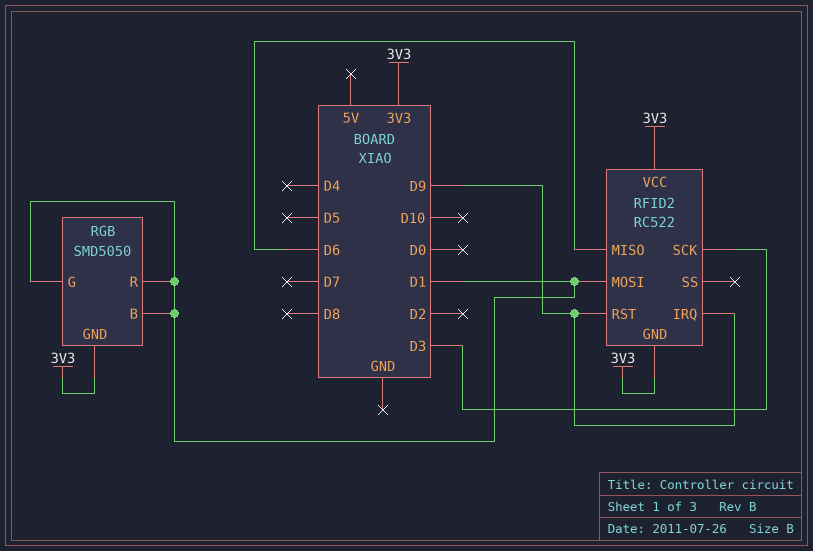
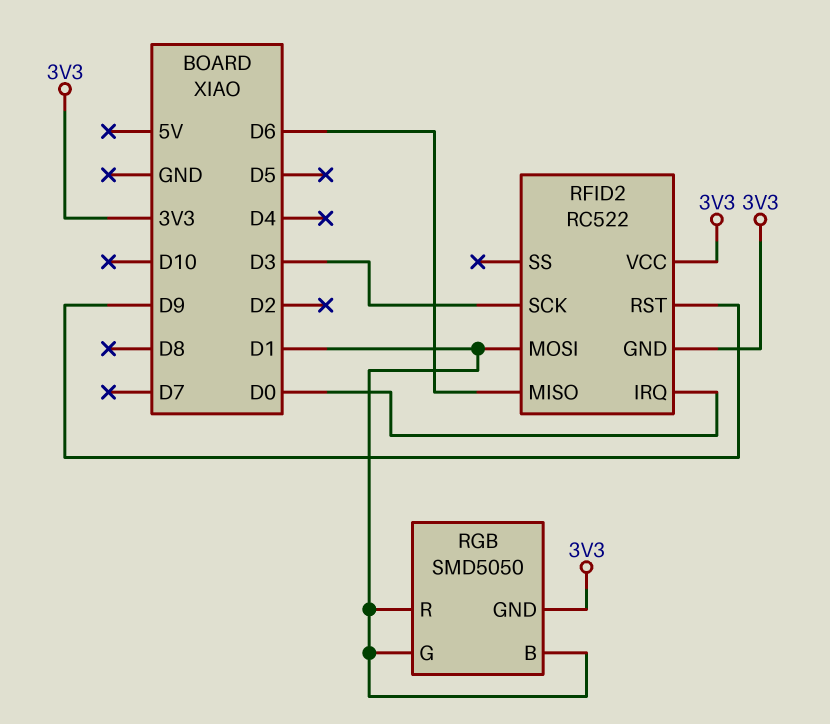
RFID2 pin IRQ: D9 -> D0

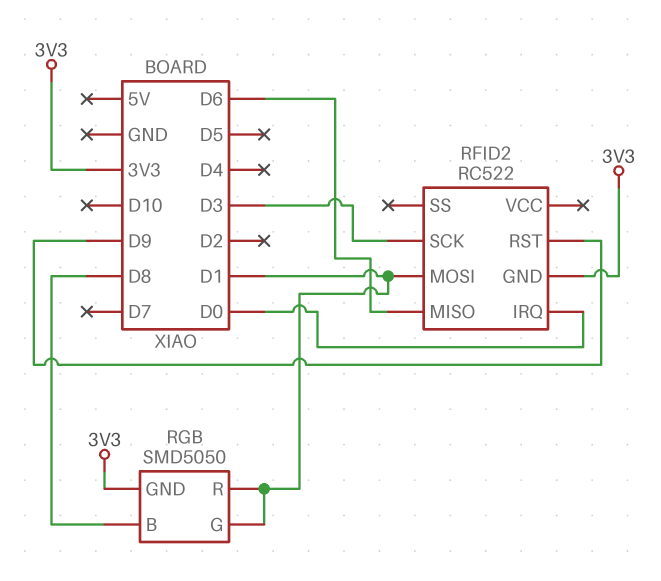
RFID2 pin VCC: 3V3 -> none
RGB pin B: D1 -> D8

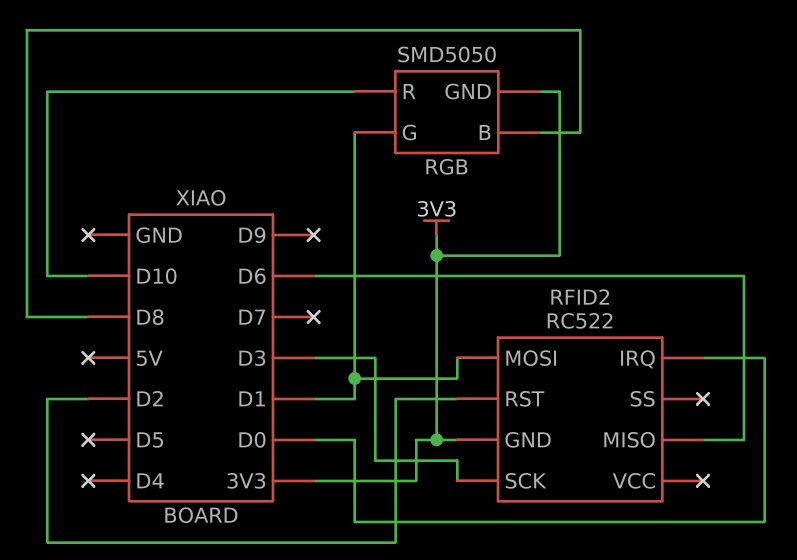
RFID2 pin RST: D9 -> D2
RGB pin R: D1 -> D10

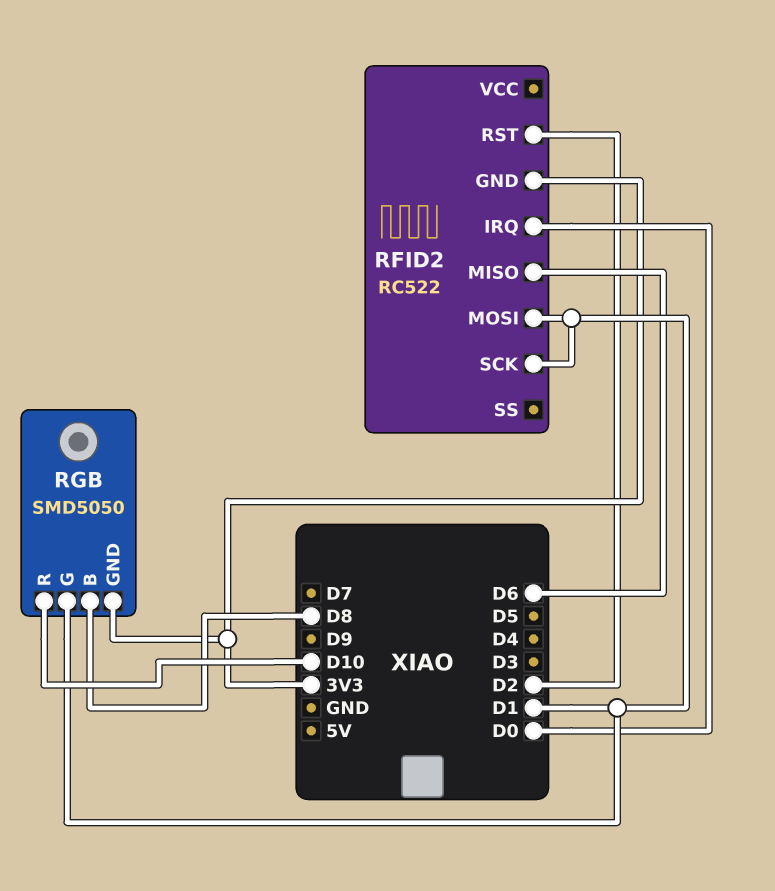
RFID2 pin SCK: D3 -> D1

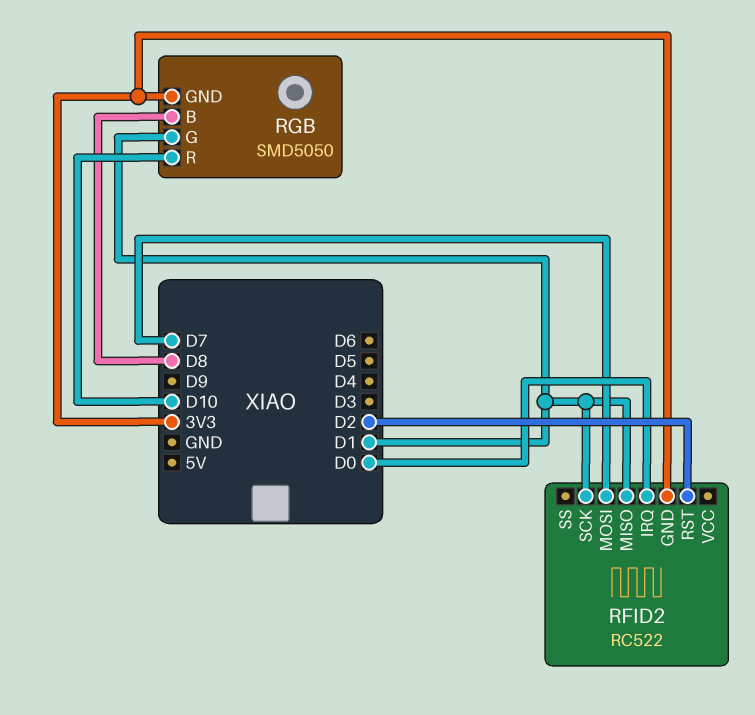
RFID2 pin MISO: D6 -> D1
RFID2 pin MOSI: D1 -> D7

